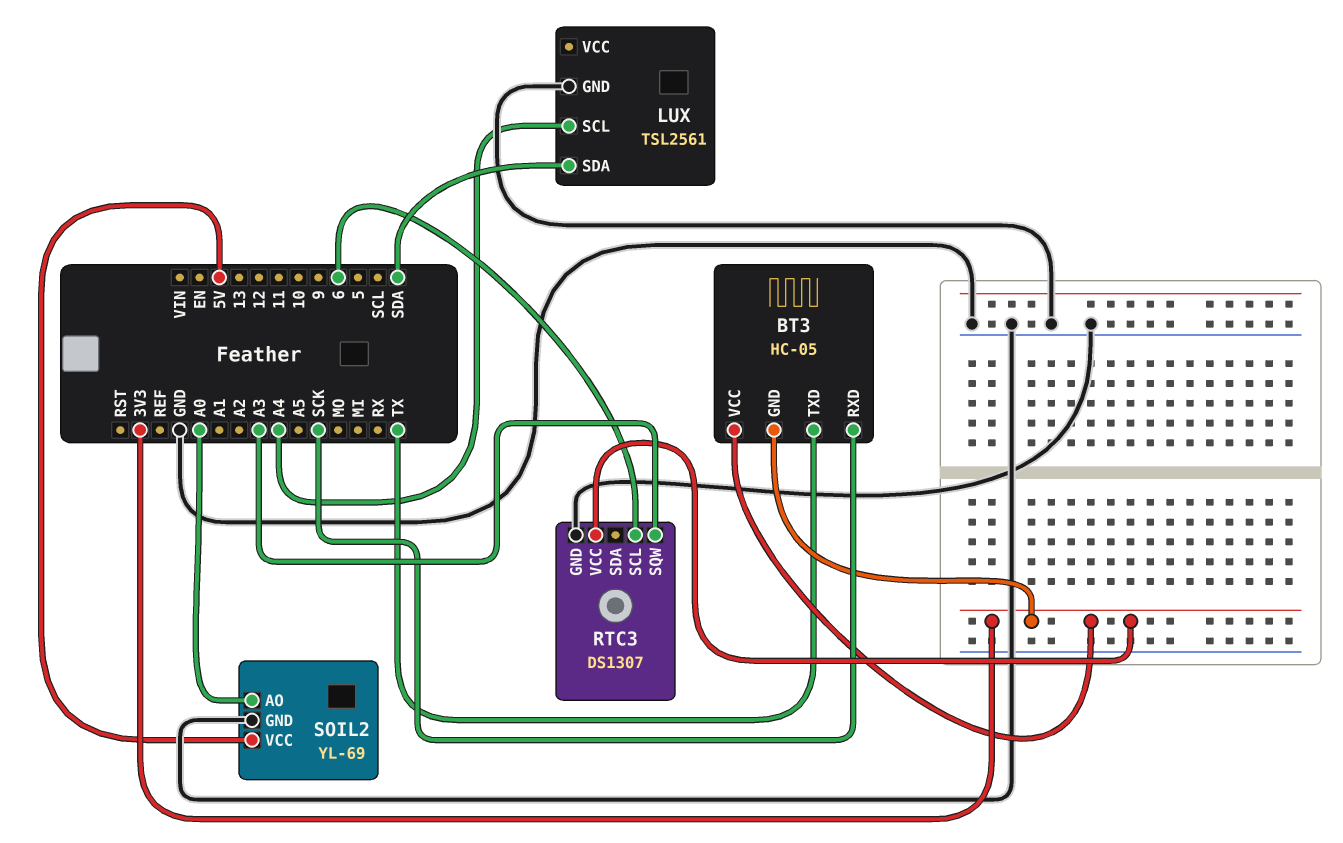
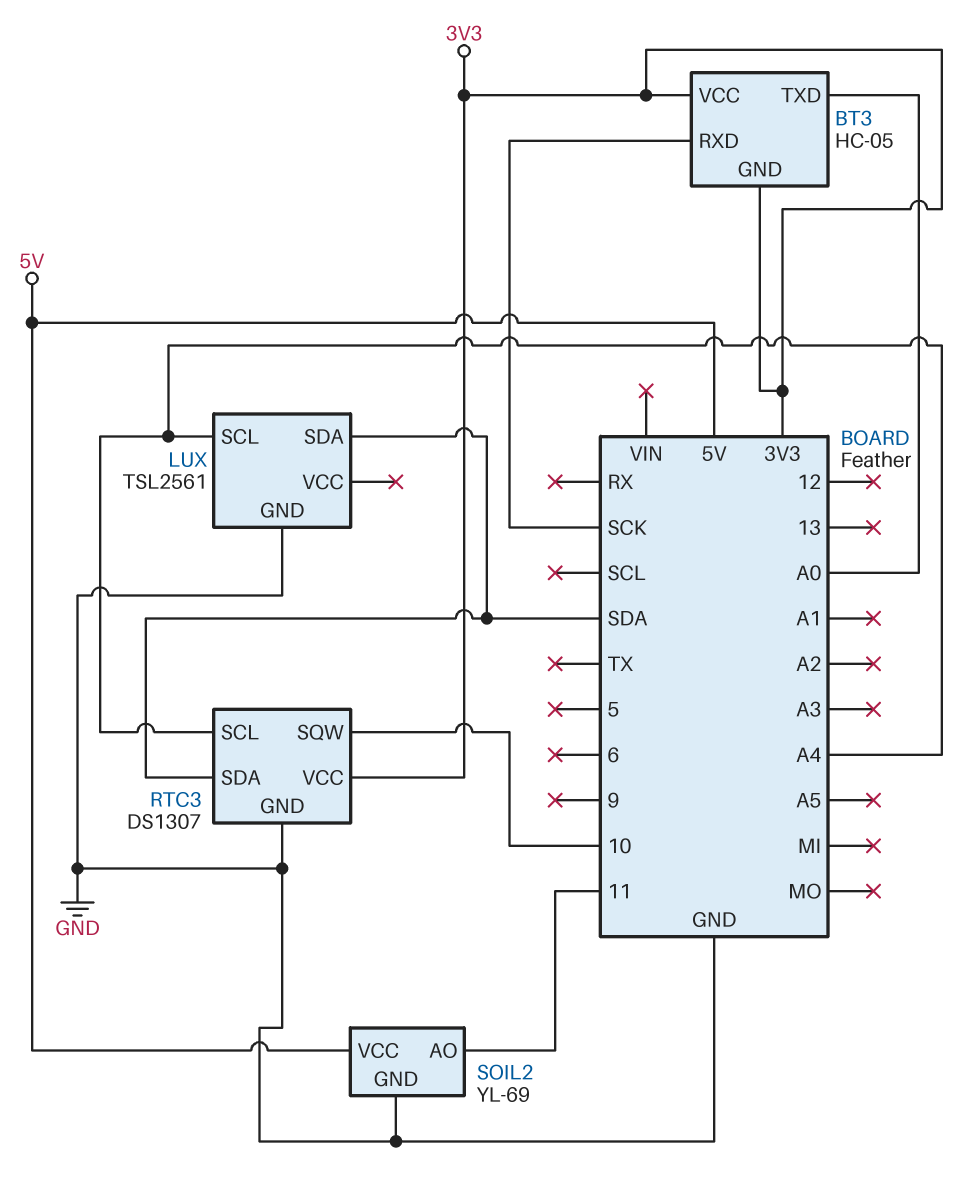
BT3 pin TXD: TX -> A0
RTC3 pin SCL: 6 -> A4
RTC3 pin SDA: none -> SDA
RTC3 pin SQW: A3 -> 10
SOIL2 pin AO: A0 -> 11

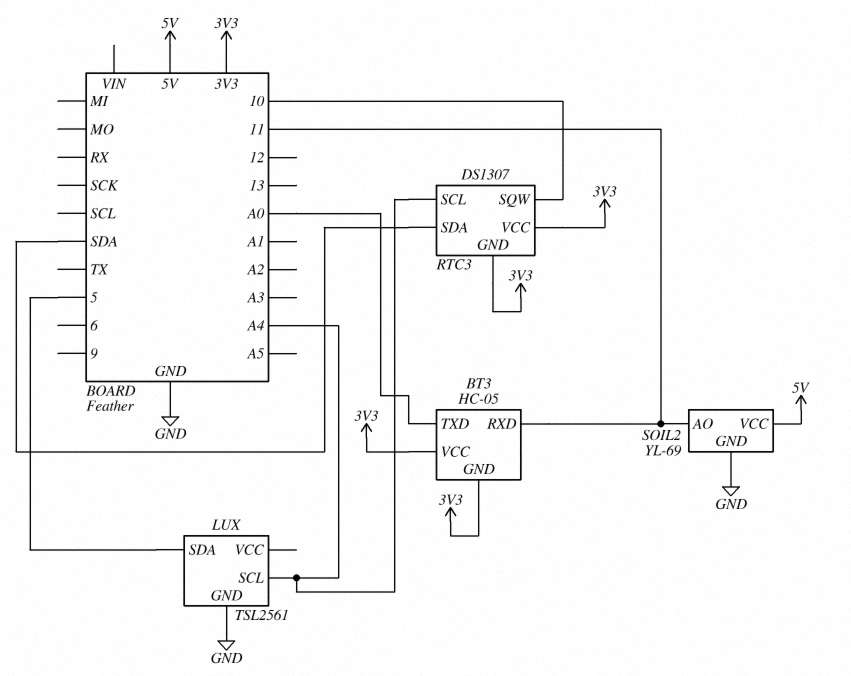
BT3 pin RXD: SCK -> 11
LUX pin SDA: SDA -> 5
RTC3 pin GND: GND -> 3V3

